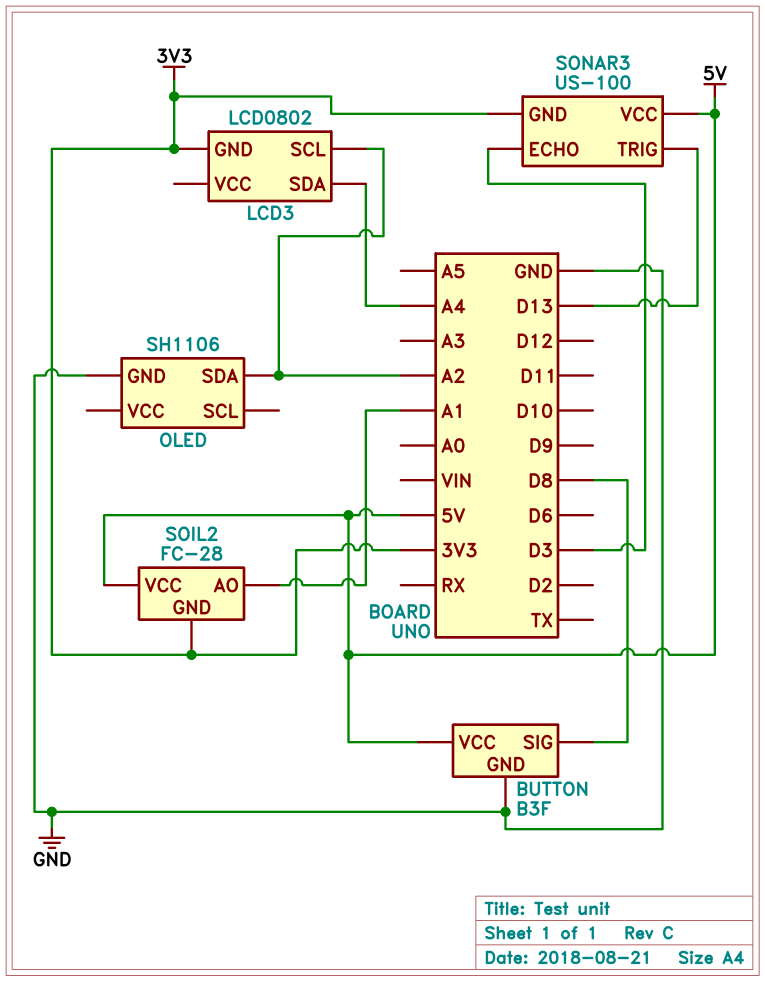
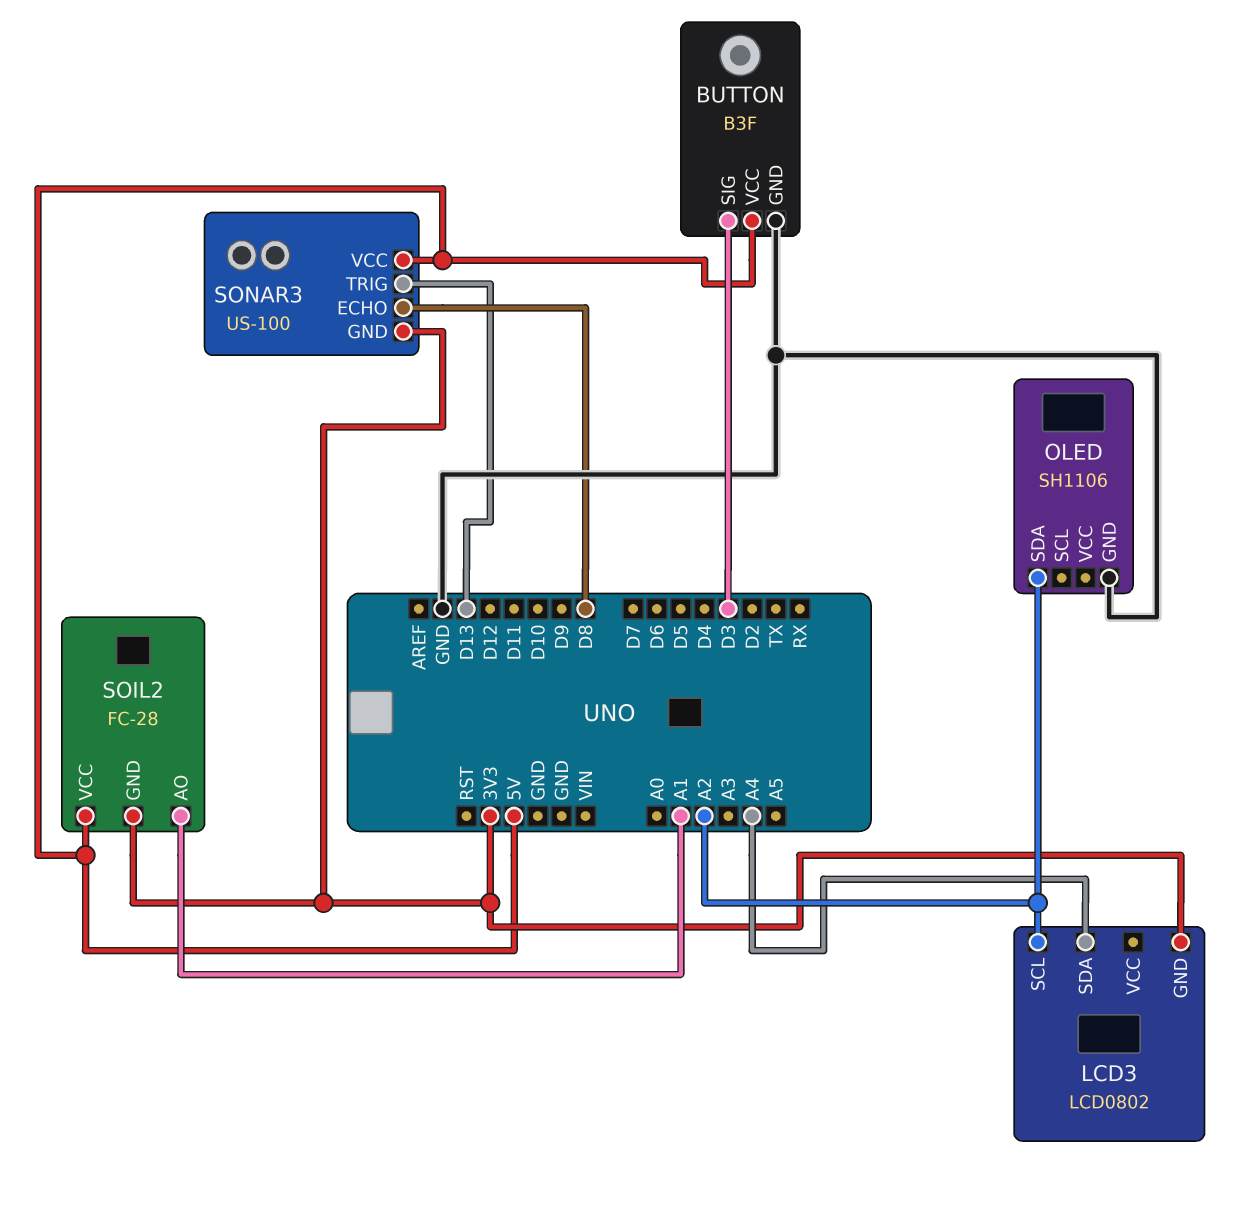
BUTTON pin SIG: D8 -> D3
SONAR3 pin ECHO: D3 -> D8

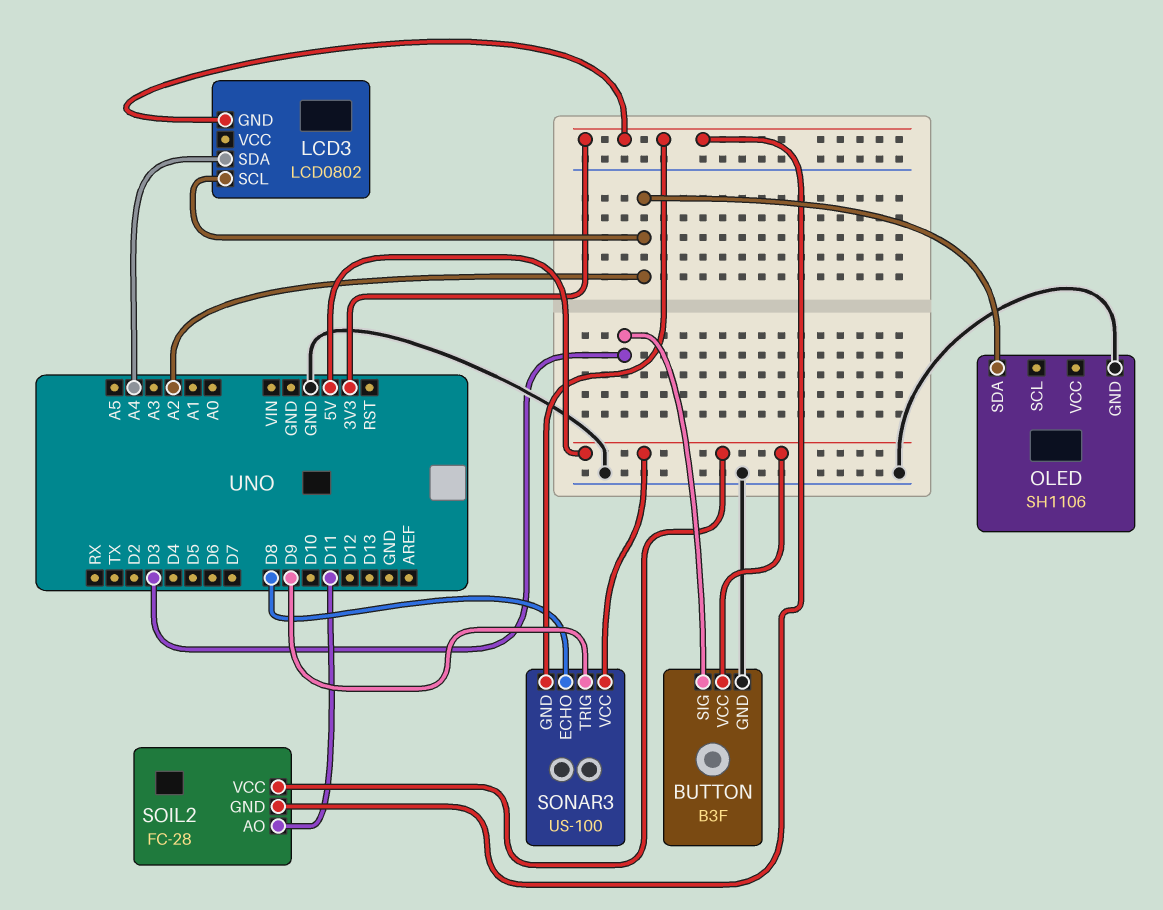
SOIL2 pin AO: A1 -> D11
SONAR3 pin TRIG: D13 -> D9

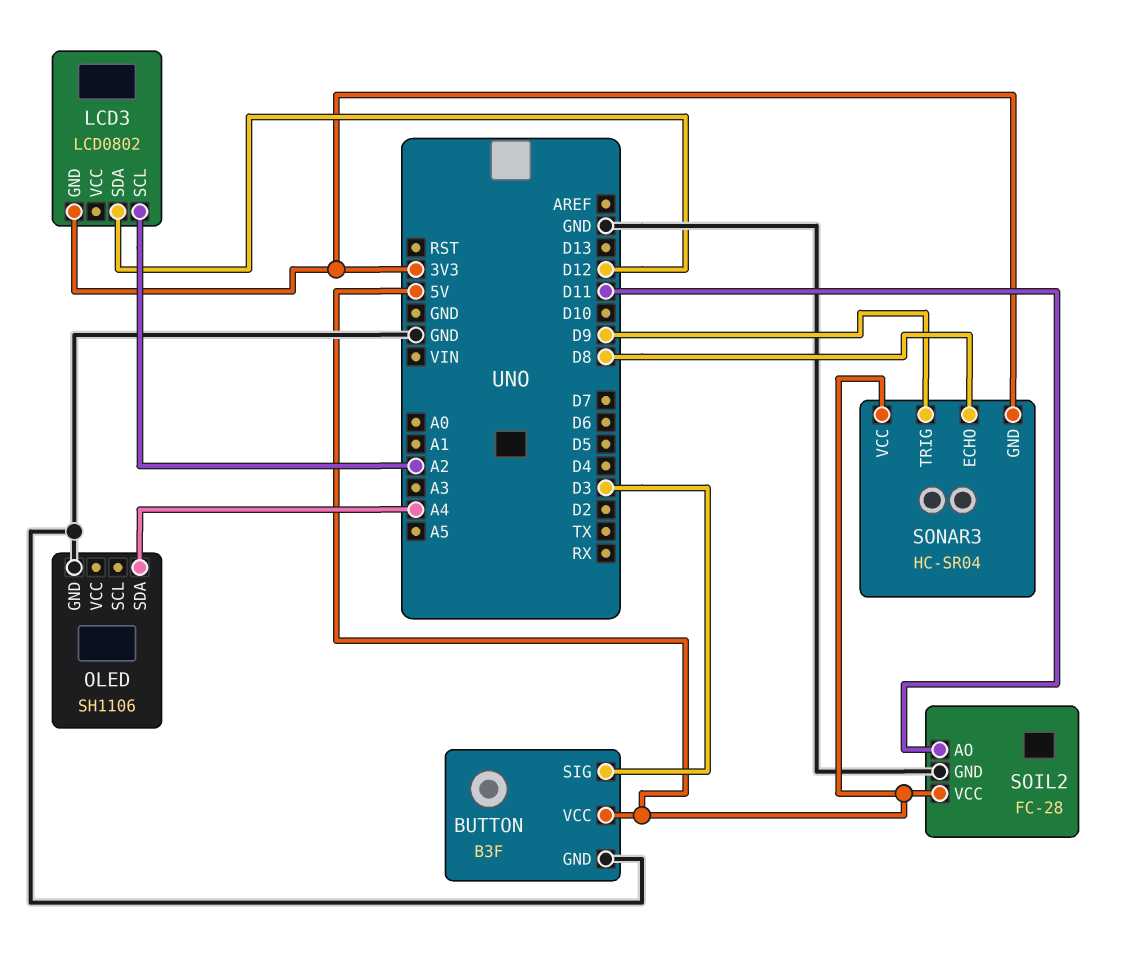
LCD3 pin SDA: A4 -> D12
OLED pin SDA: A2 -> A4
SOIL2 pin GND: 3V3 -> GND
SONAR3: US-100 -> HC-SR04

